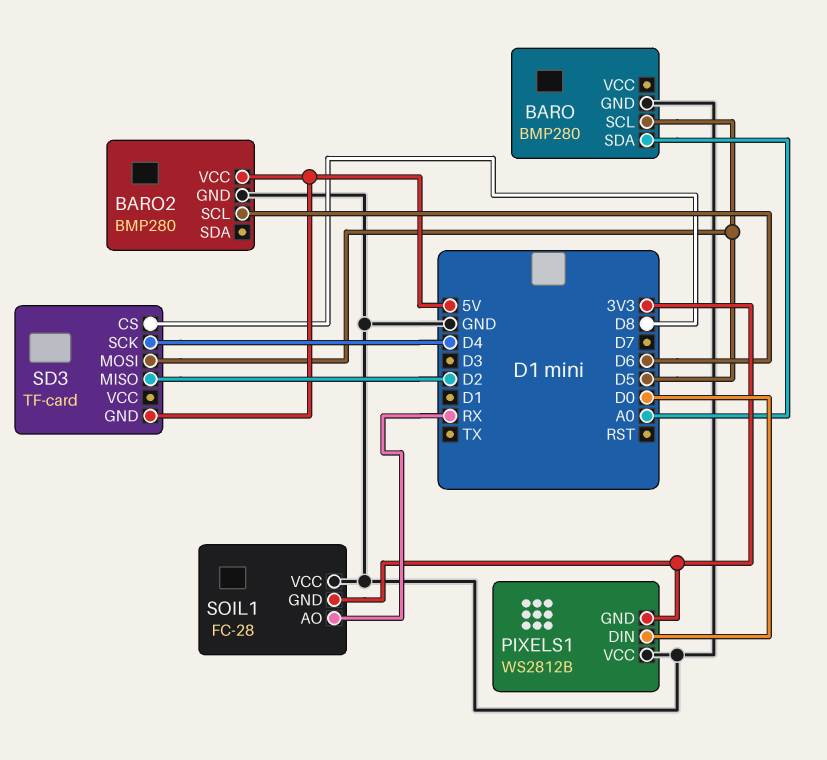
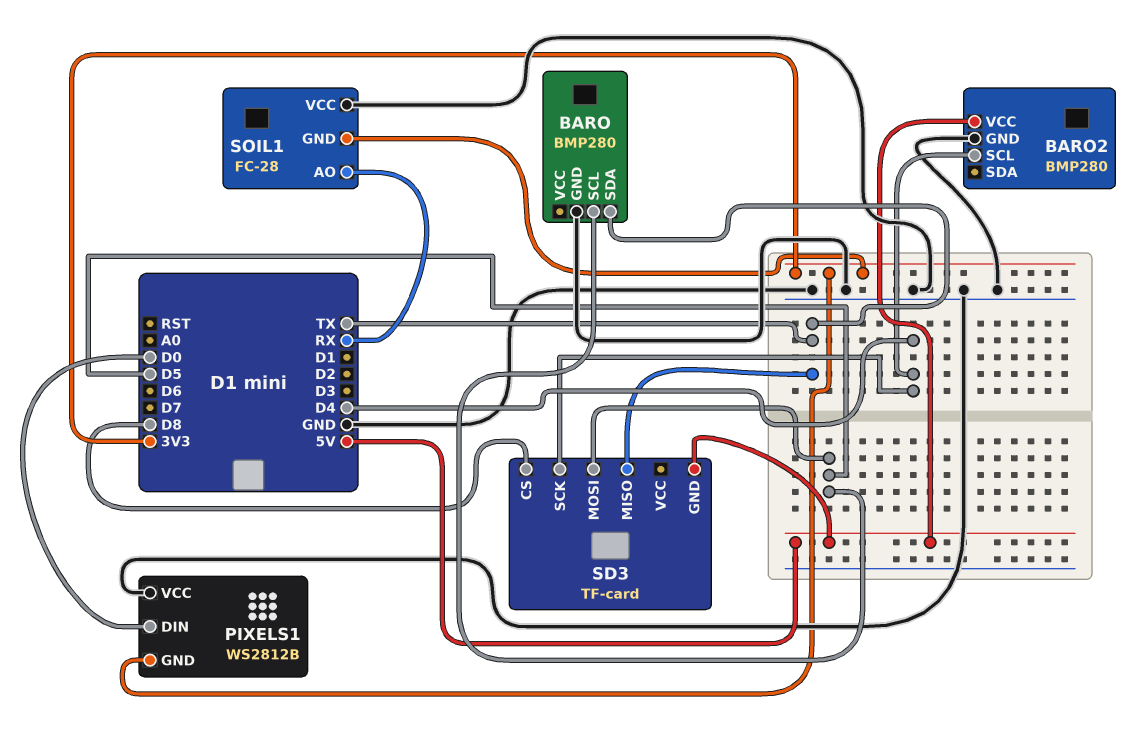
BARO pin SDA: A0 -> TX
BARO2 pin SCL: D6 -> D4
SD3 pin MISO: D2 -> TX

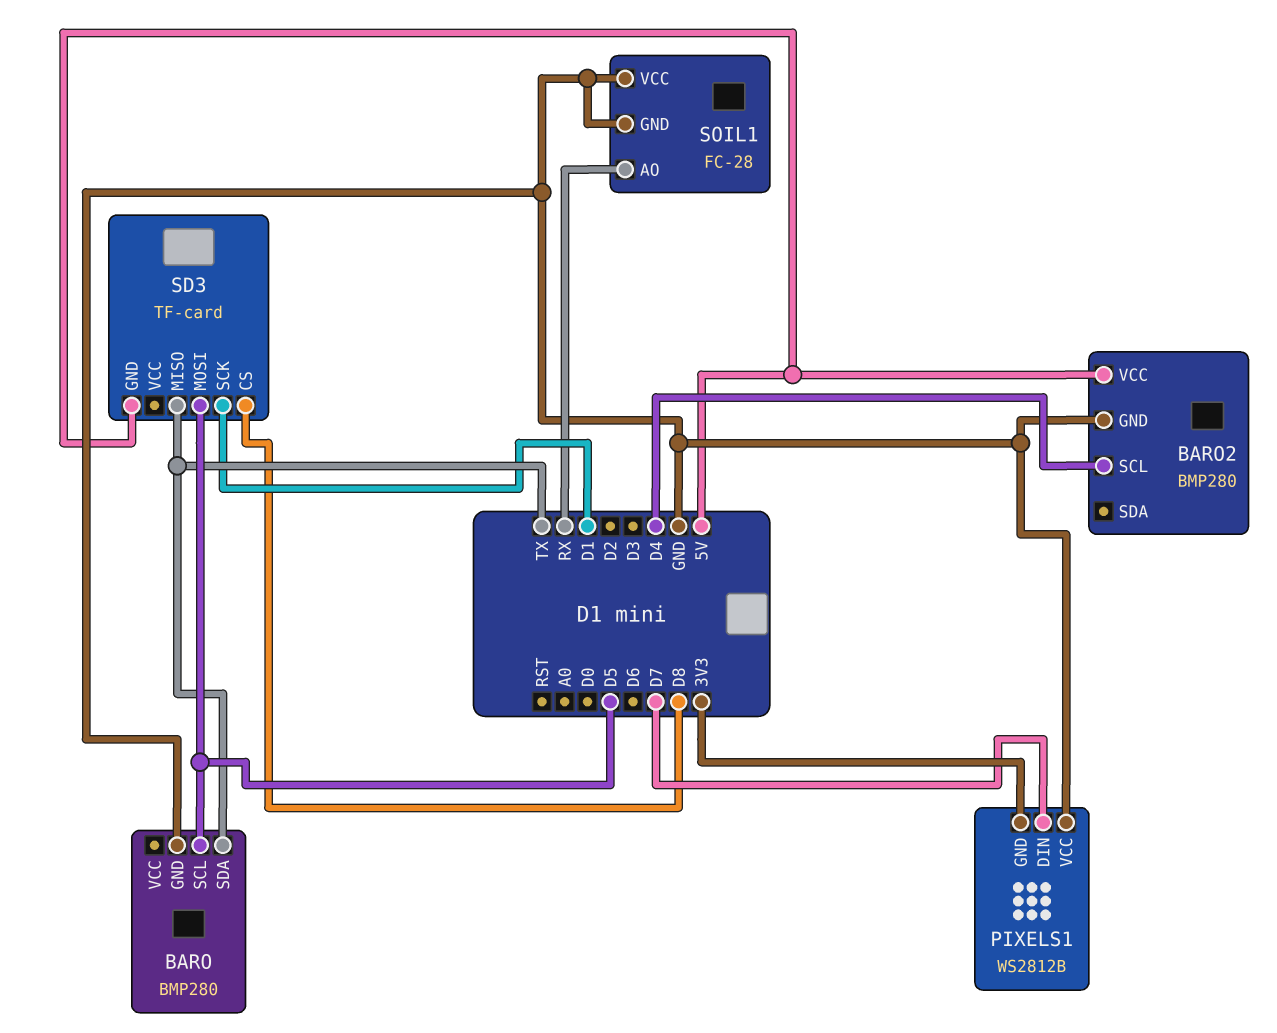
PIXELS1 pin DIN: D0 -> D7
SD3 pin SCK: D4 -> D1
SOIL1 pin GND: 3V3 -> GND

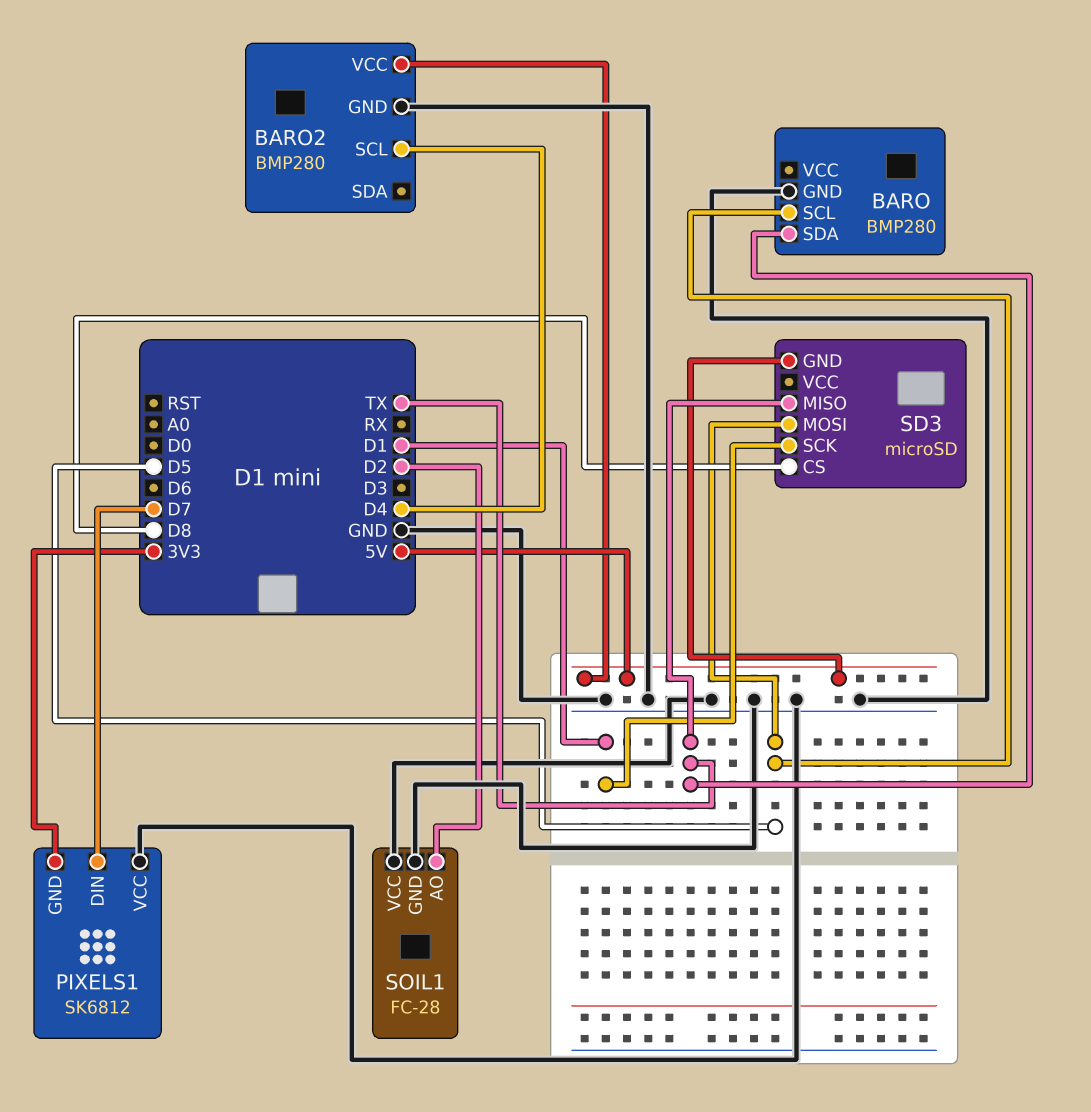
PIXELS1: WS2812B -> SK6812
SD3: TF-card -> microSD
SOIL1 pin AO: RX -> D2

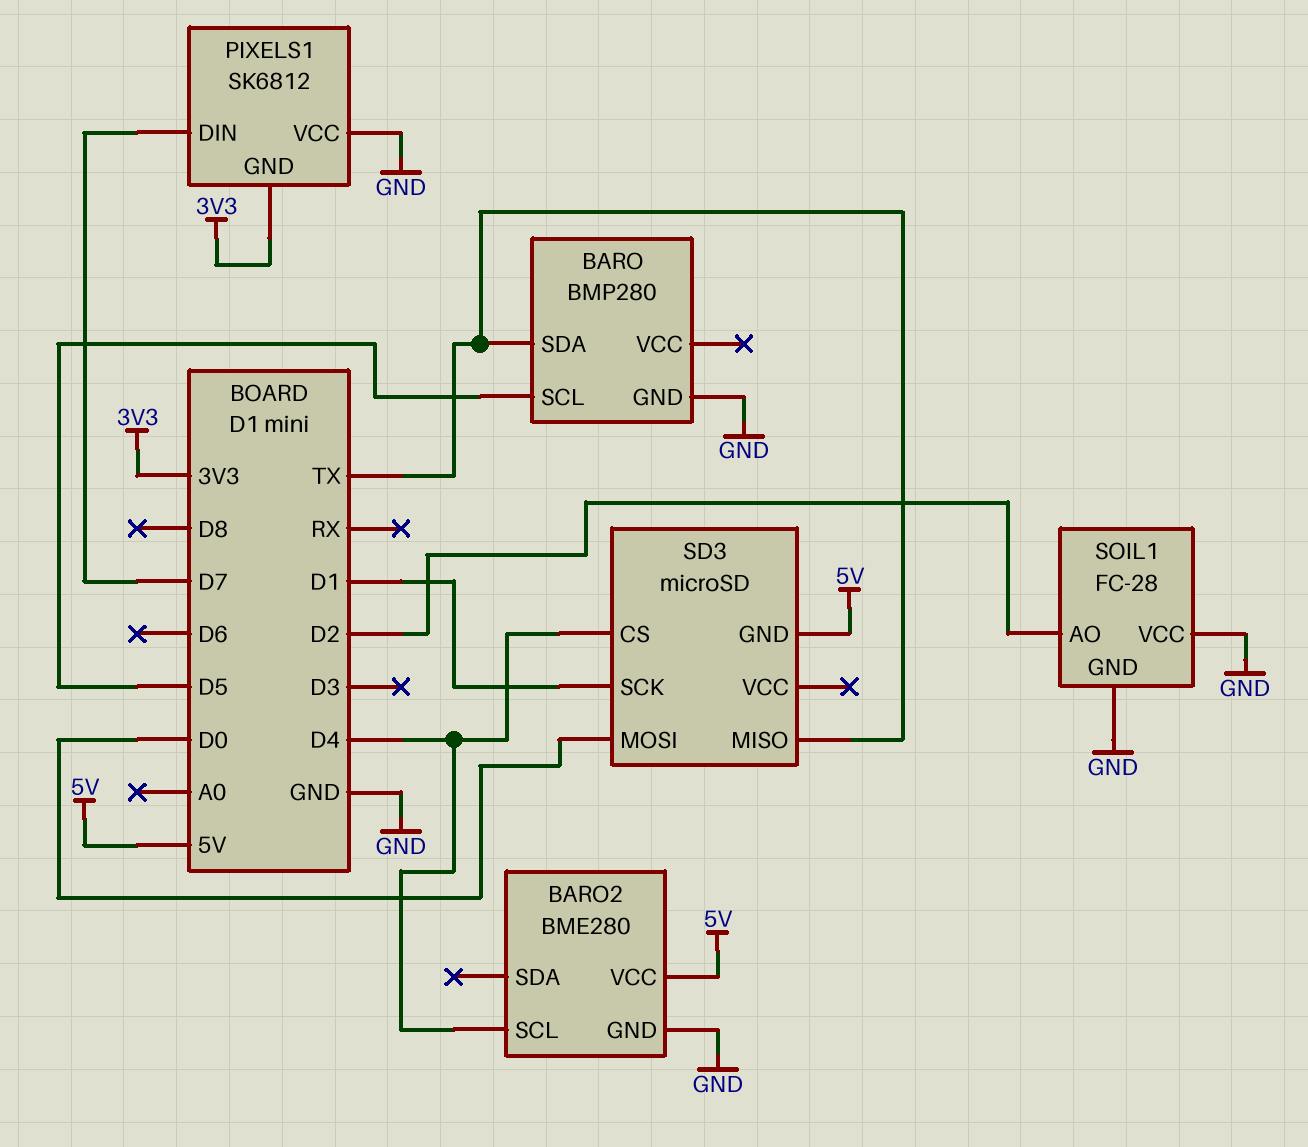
BARO2: BMP280 -> BME280
SD3 pin CS: D8 -> D4
SD3 pin MOSI: D5 -> D0

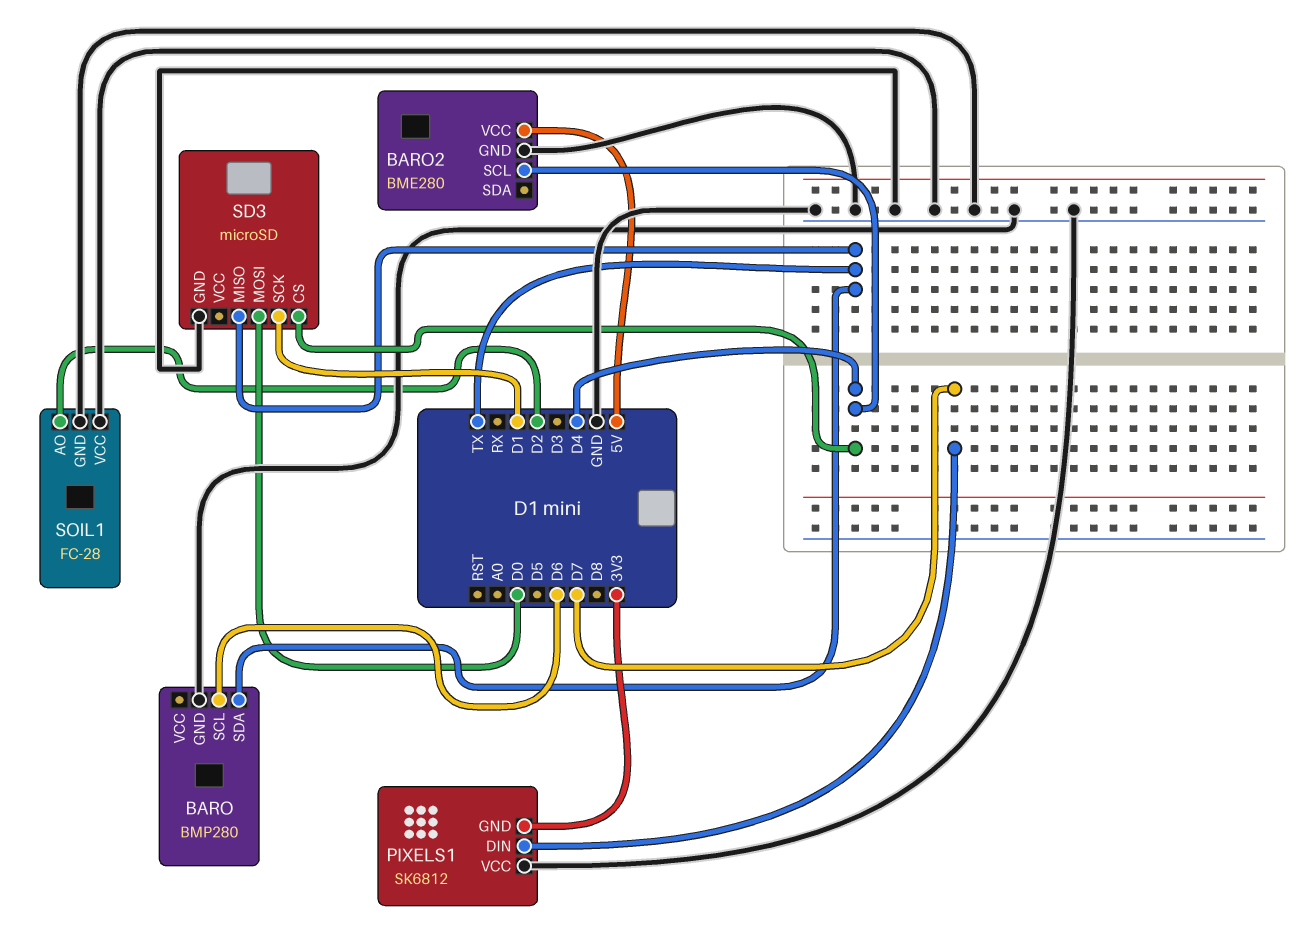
BARO pin SCL: D5 -> D6
SD3 pin GND: 5V -> GND

